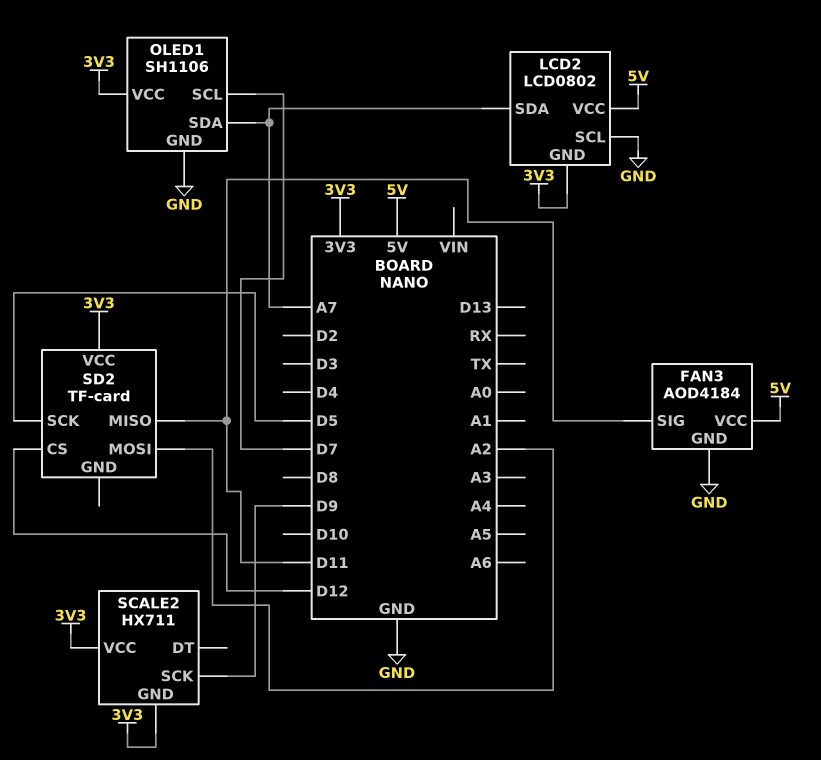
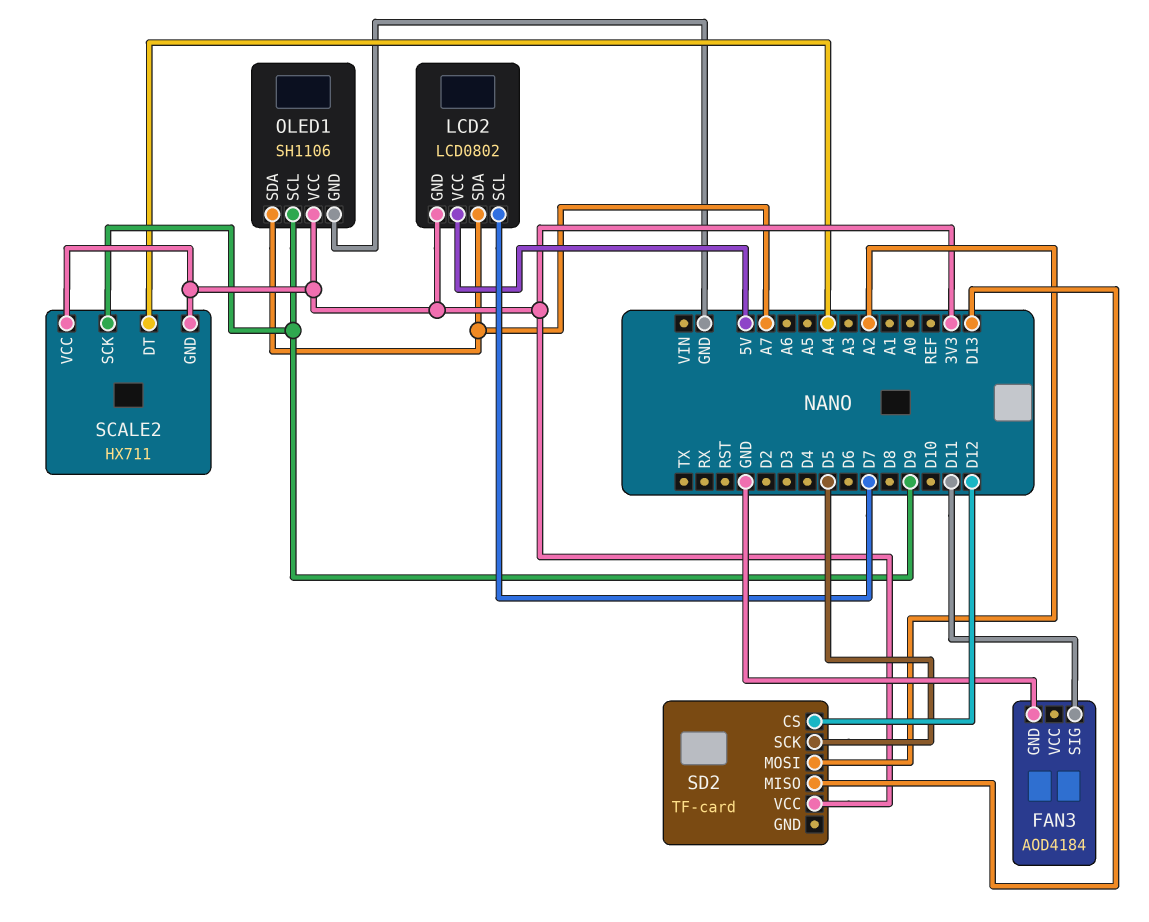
FAN3 pin VCC: 5V -> none
LCD2 pin SCL: GND -> D7
OLED1 pin SCL: D7 -> D9
SCALE2 pin DT: none -> A4
SD2 pin MISO: D11 -> D13

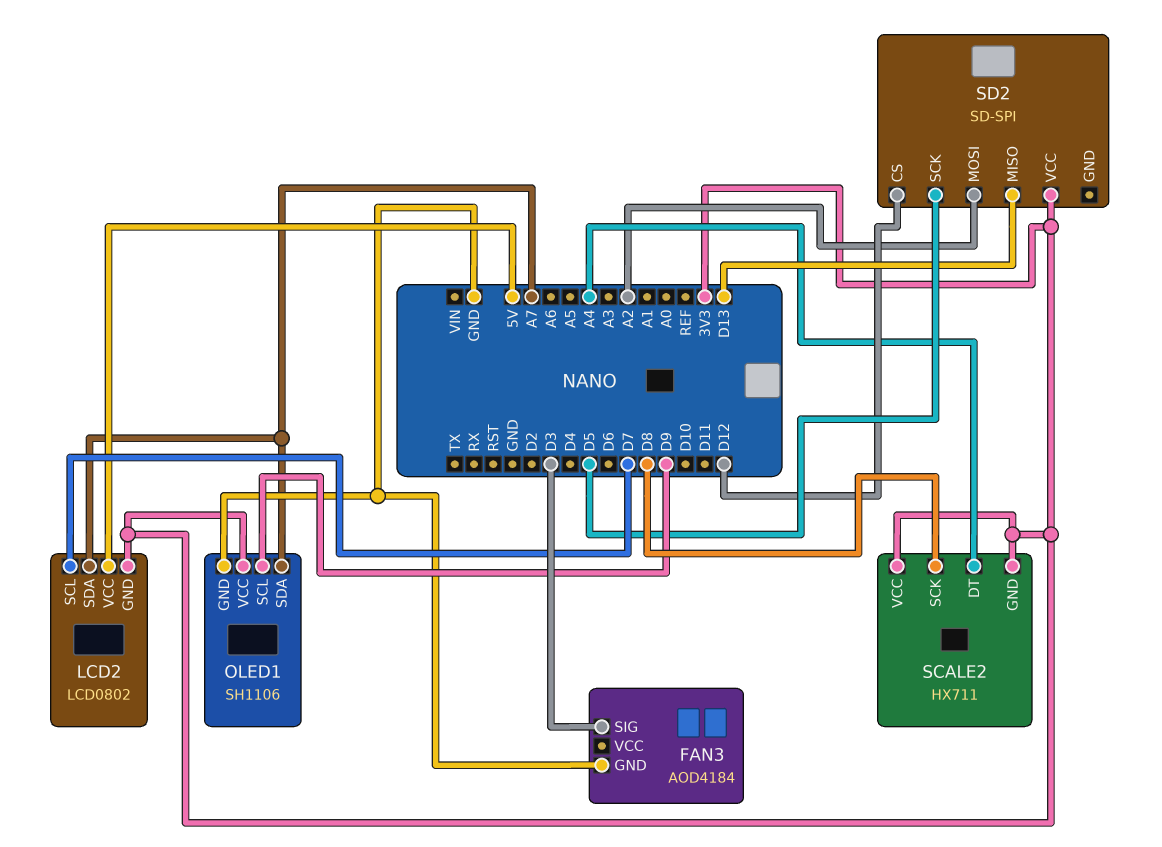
FAN3 pin SIG: D11 -> D3
SCALE2 pin SCK: D9 -> D8
SD2: TF-card -> SD-SPI

